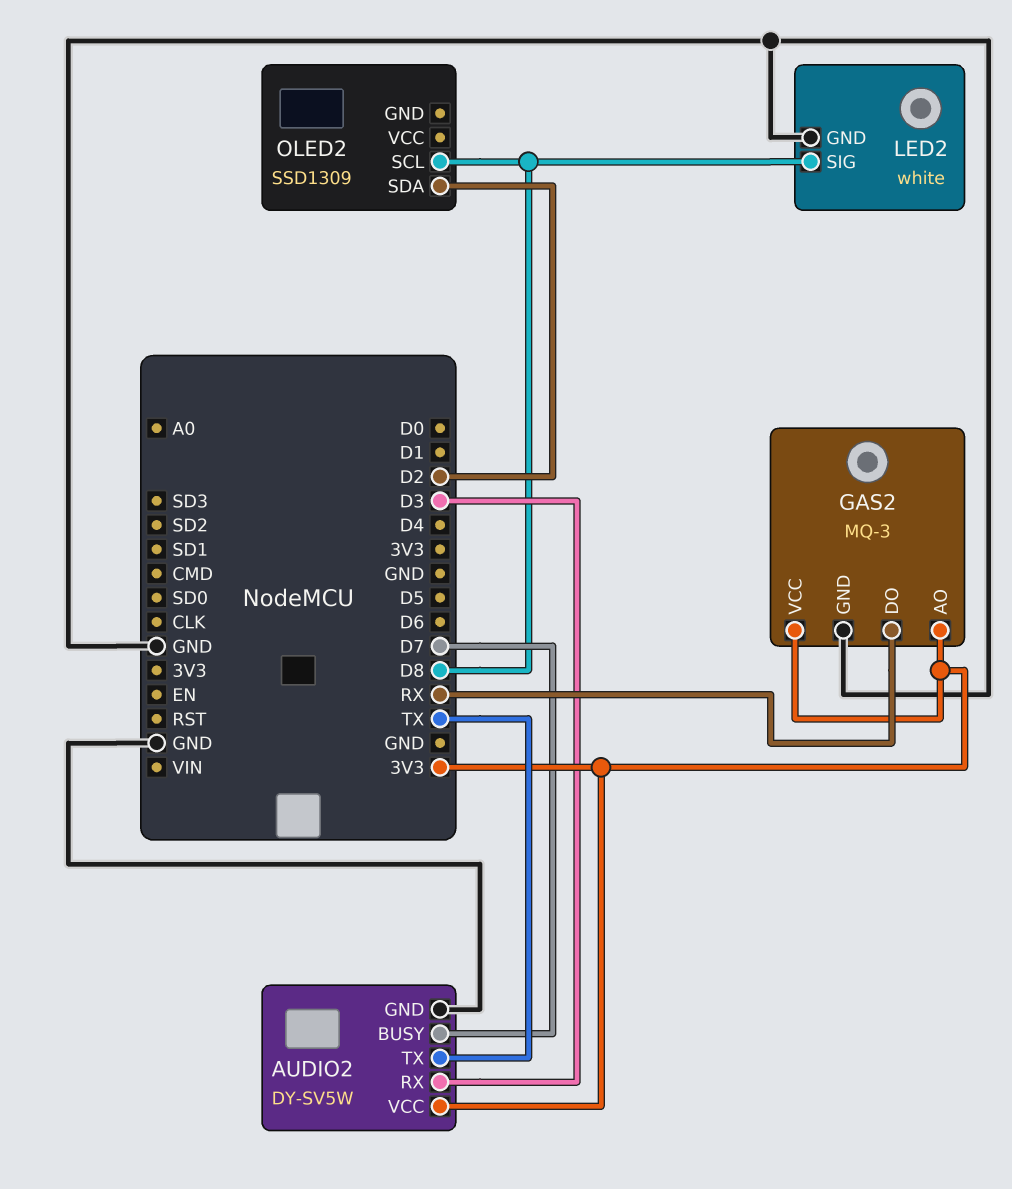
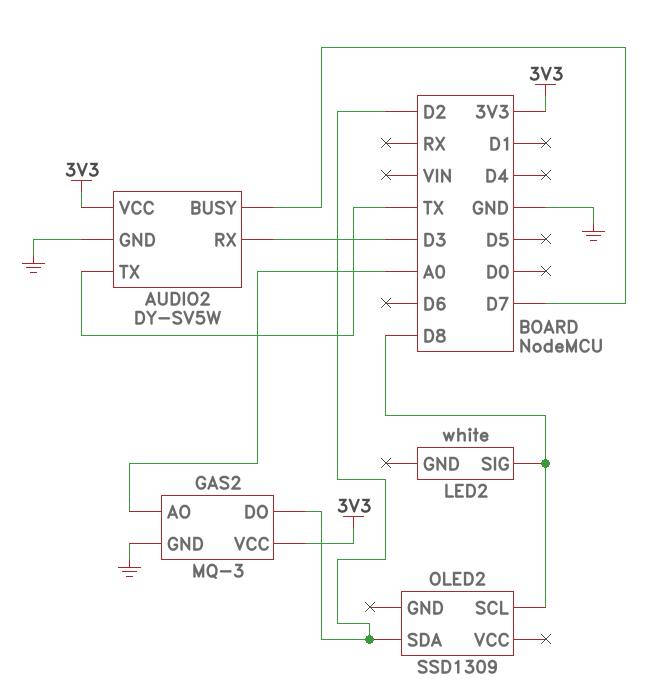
GAS2 pin AO: 3V3 -> A0
GAS2 pin DO: RX -> D2
LED2 pin GND: GND -> none

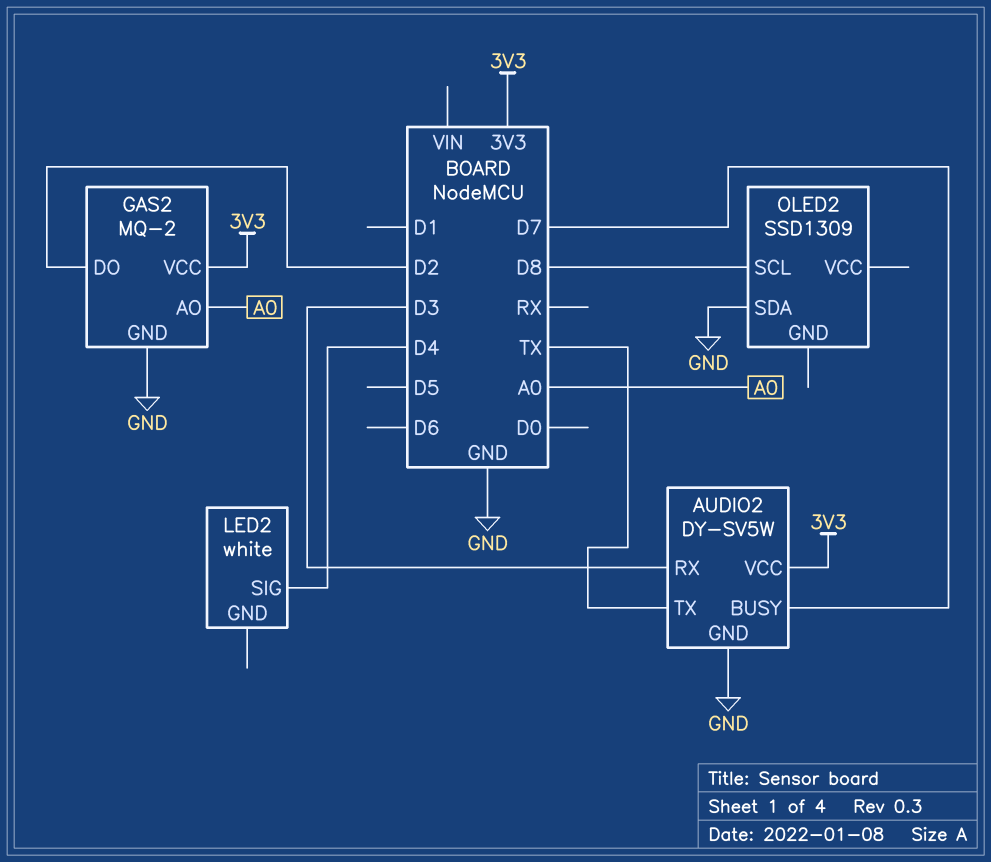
GAS2: MQ-3 -> MQ-2
LED2 pin SIG: D8 -> D4
OLED2 pin SDA: D2 -> GND

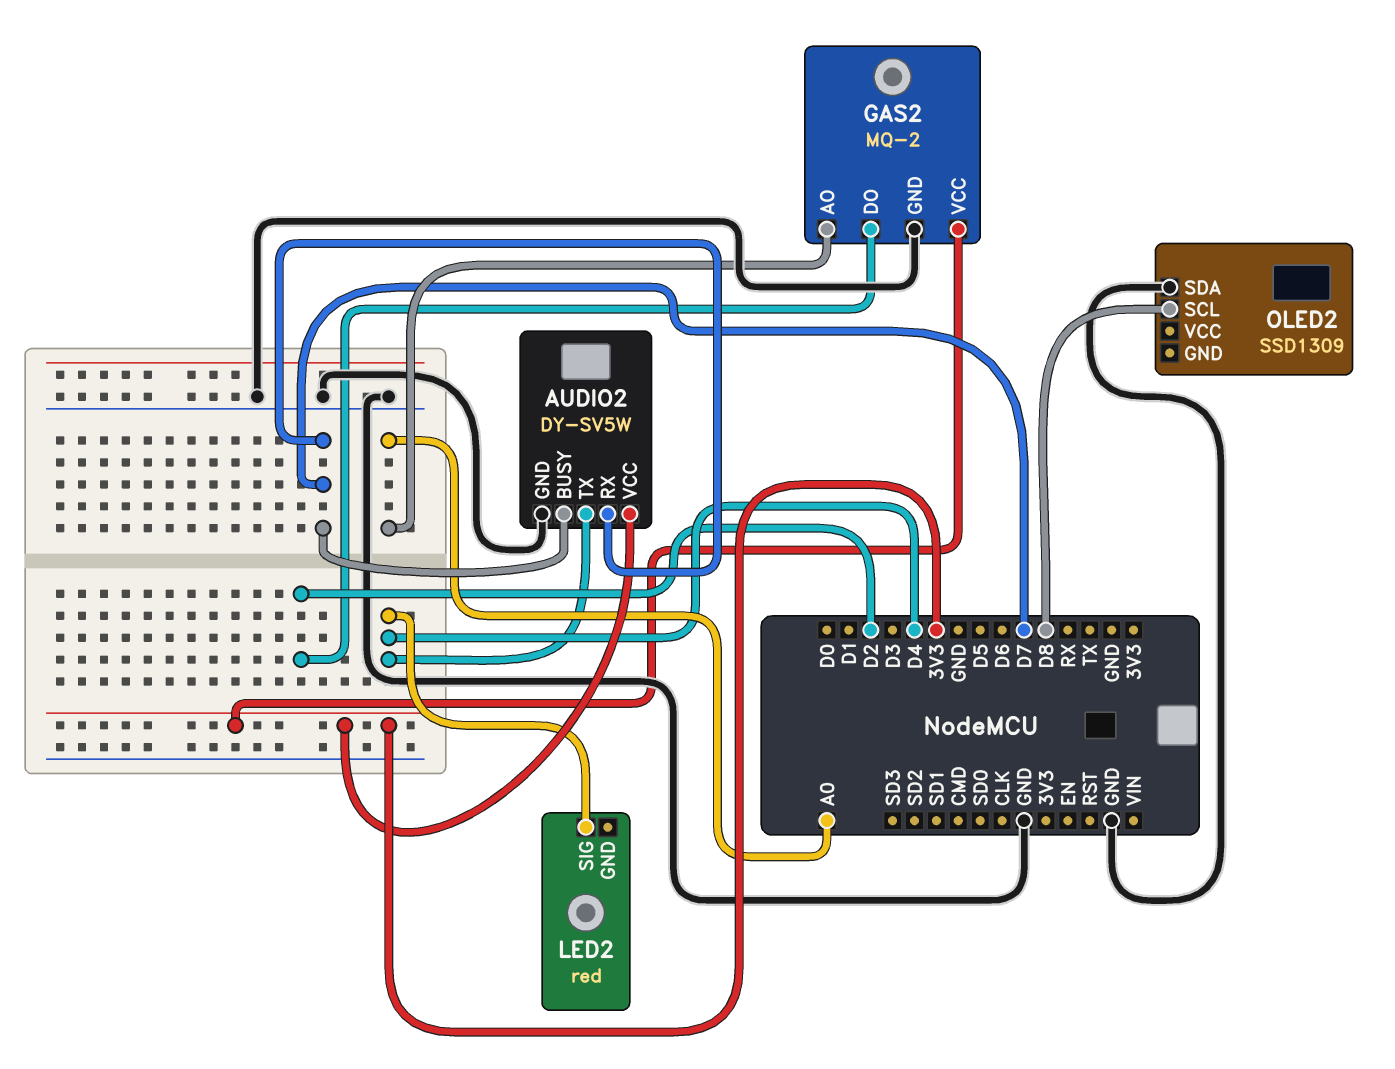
AUDIO2 pin RX: D3 -> D7
AUDIO2 pin TX: TX -> D4
LED2: white -> red

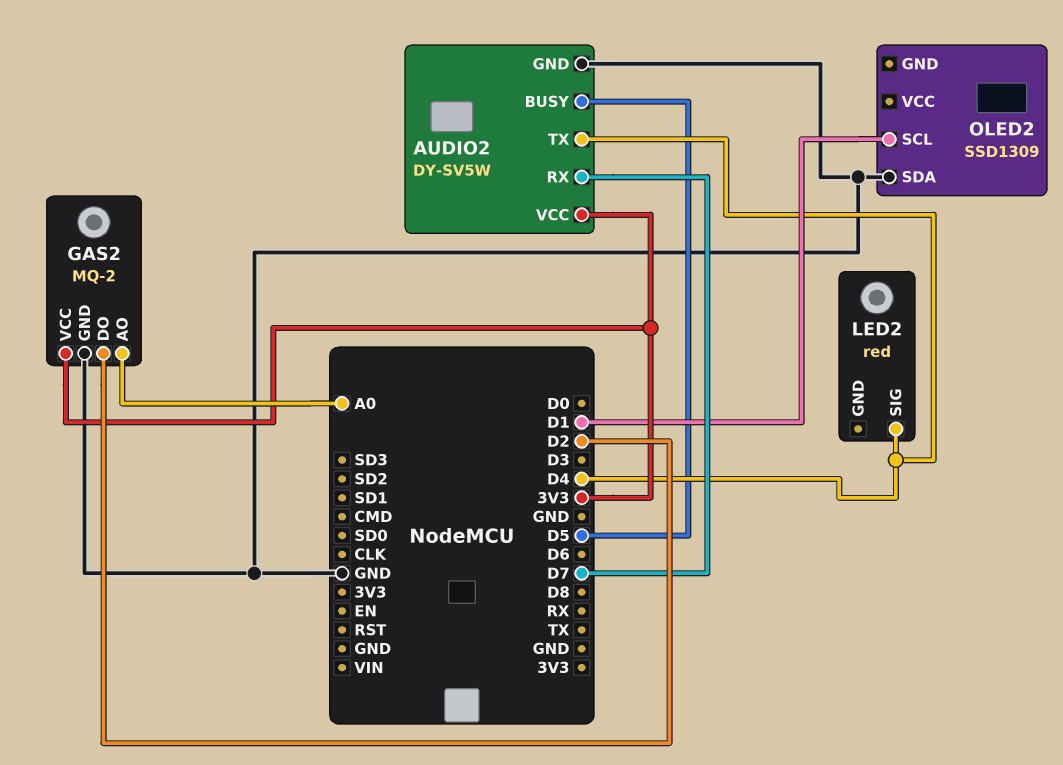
AUDIO2 pin BUSY: D7 -> D5
OLED2 pin SCL: D8 -> D1

